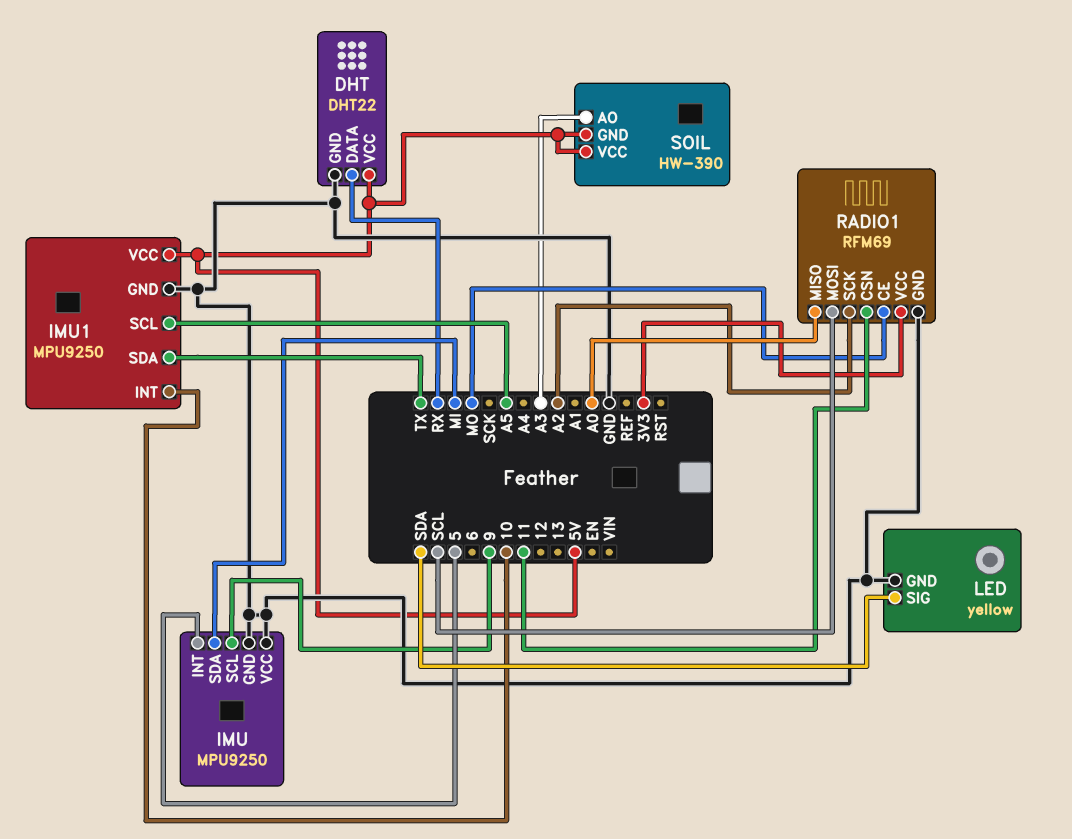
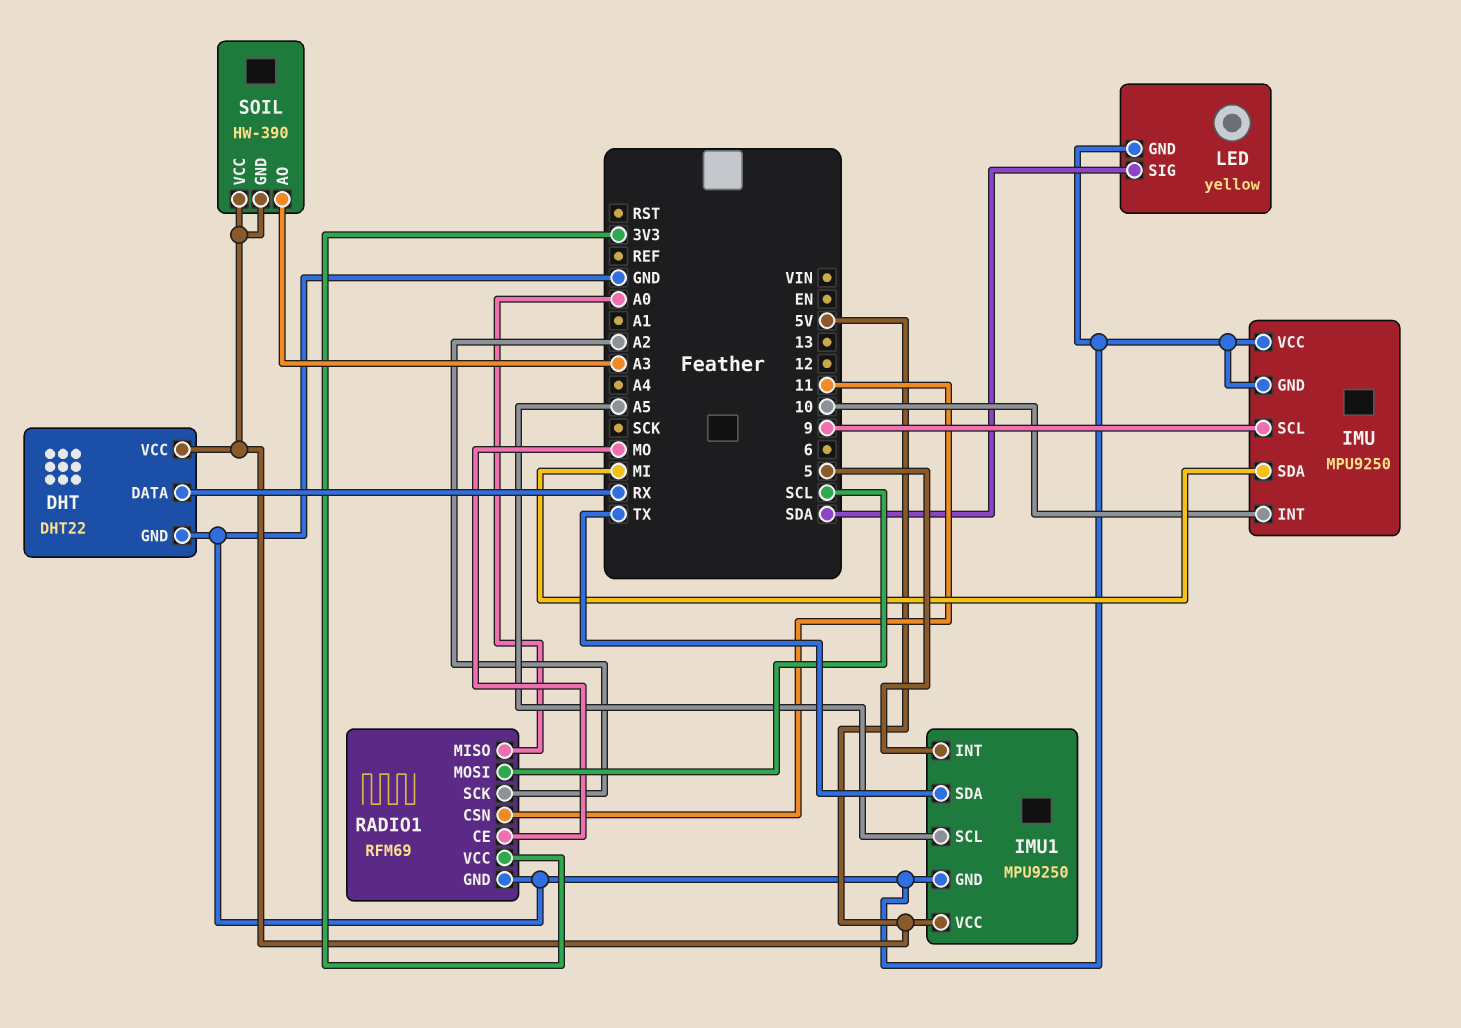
IMU pin INT: 5 -> 10
IMU1 pin INT: 10 -> 5

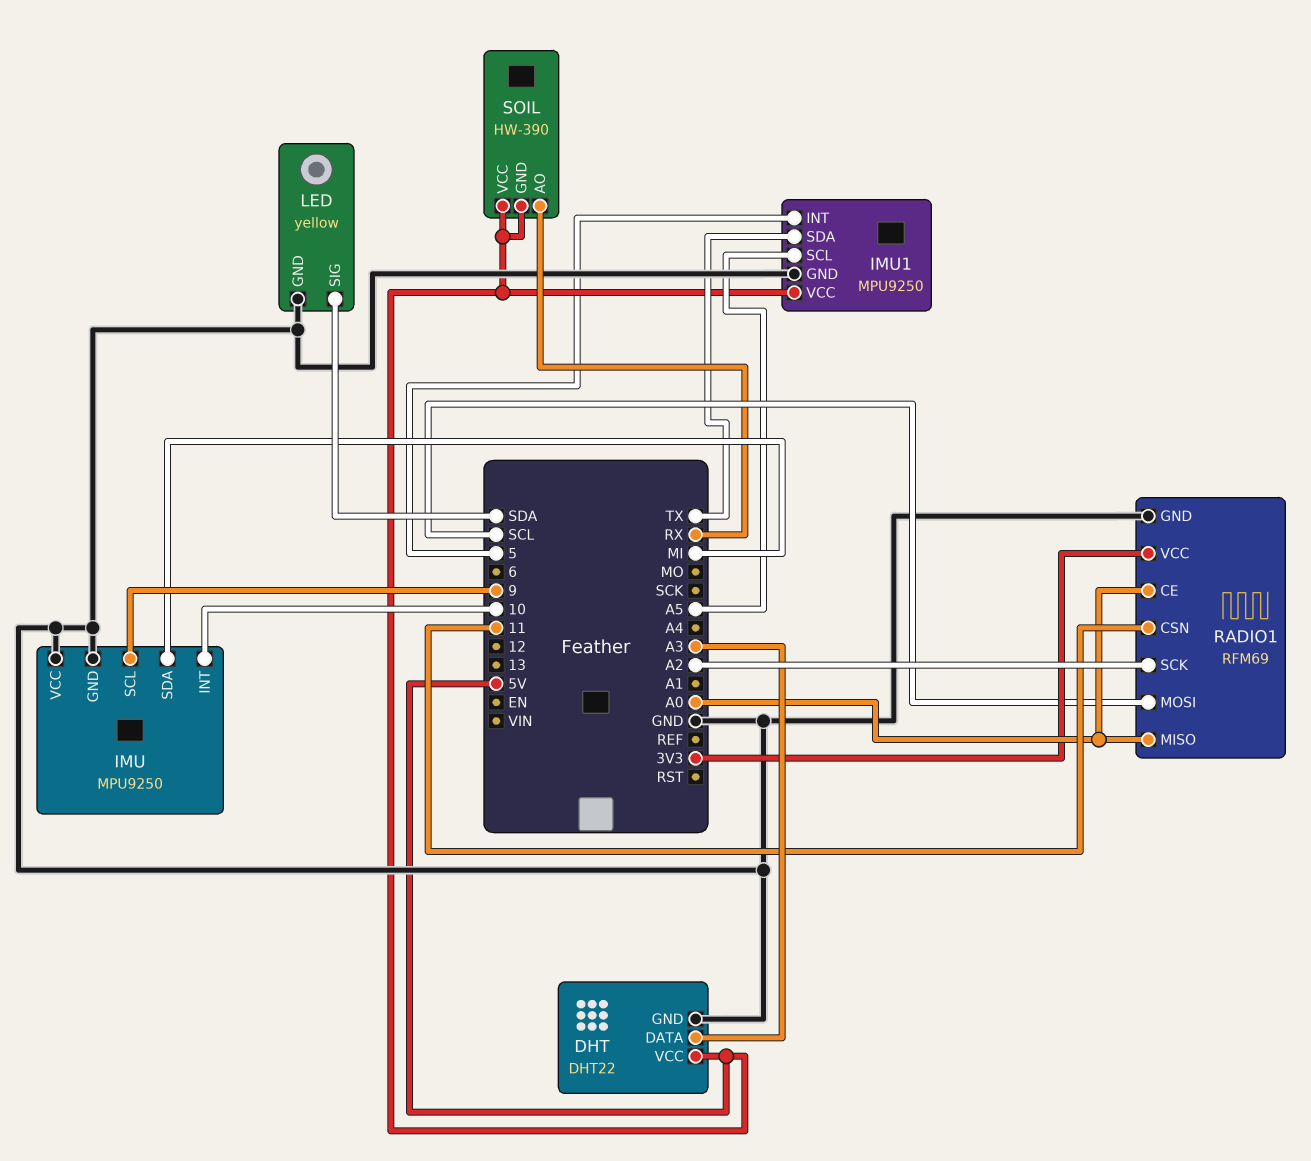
DHT pin DATA: RX -> A3
RADIO1 pin CE: MO -> A0
SOIL pin AO: A3 -> RX

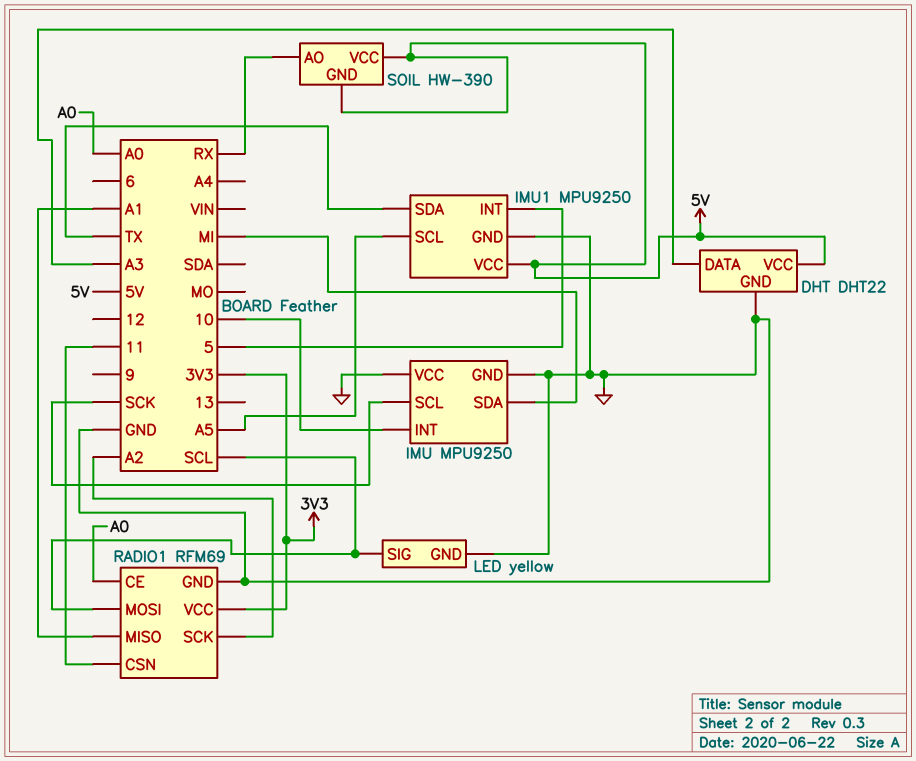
IMU pin SCL: 9 -> SCK
LED pin SIG: SDA -> SCL
RADIO1 pin MISO: A0 -> A1

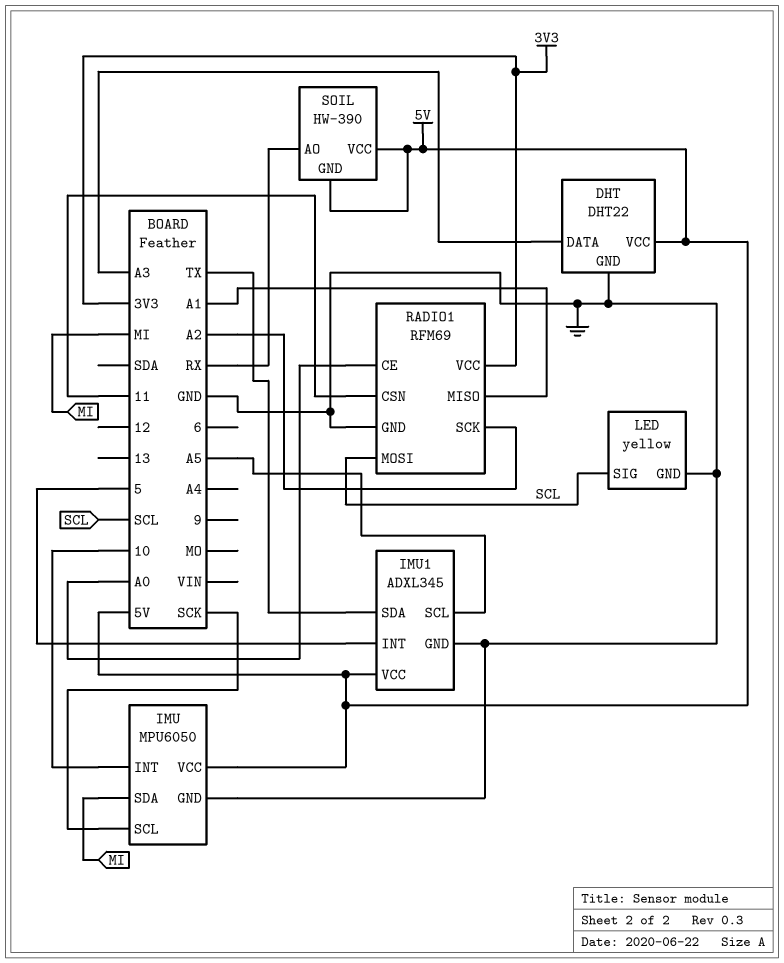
IMU: MPU9250 -> MPU6050
IMU pin VCC: GND -> 5V
IMU1: MPU9250 -> ADXL345

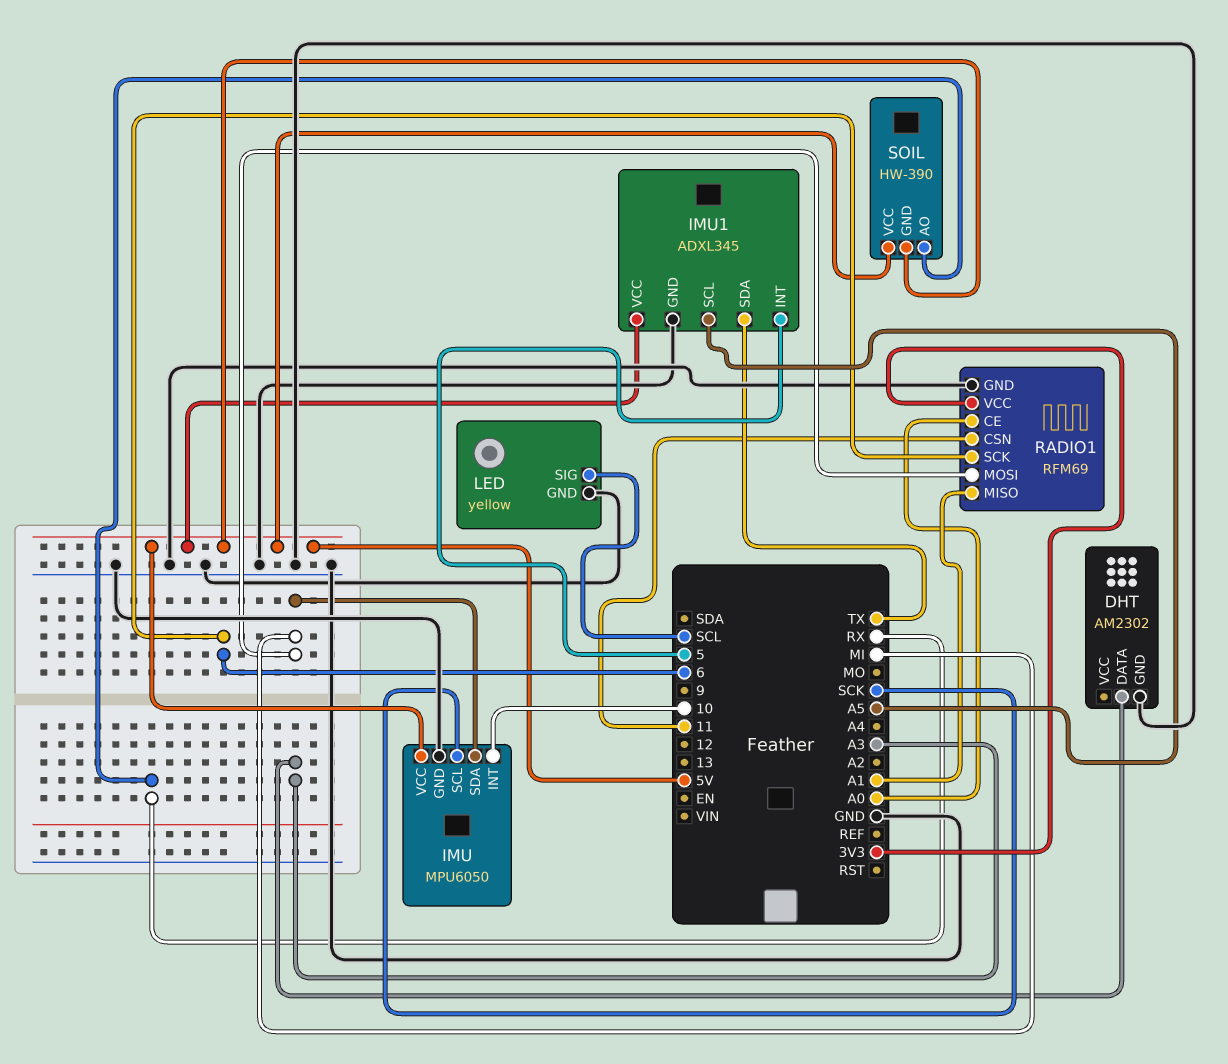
DHT: DHT22 -> AM2302
DHT pin VCC: 5V -> none
RADIO1 pin MOSI: SCL -> MI
RADIO1 pin SCK: A2 -> 6

